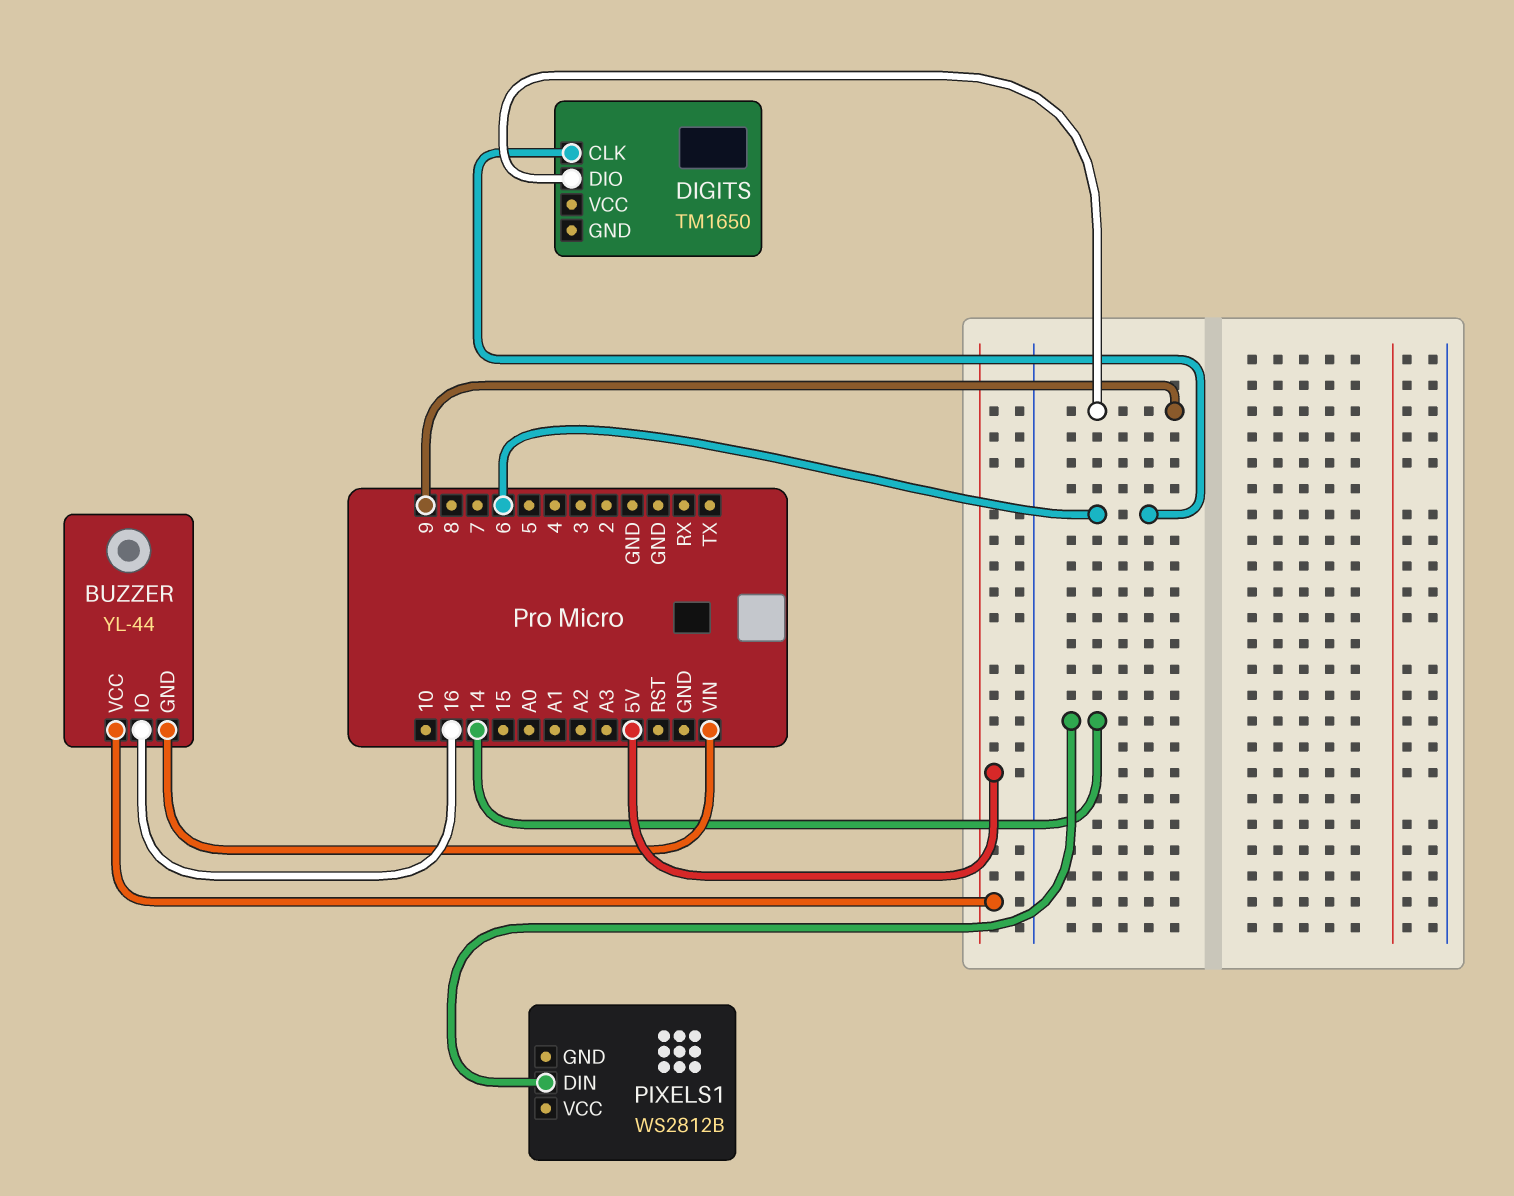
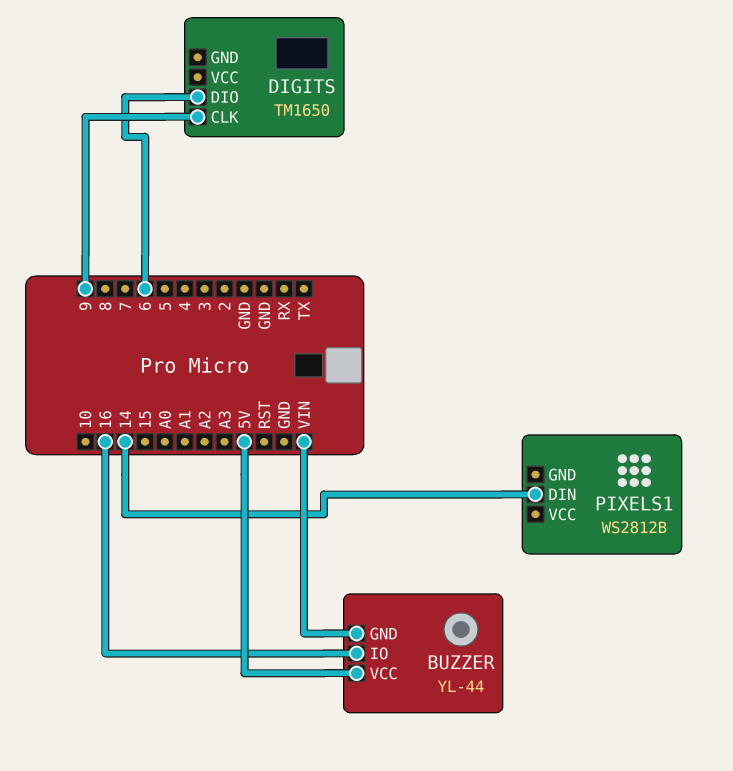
DIGITS pin CLK: 6 -> 9
DIGITS pin DIO: 9 -> 6

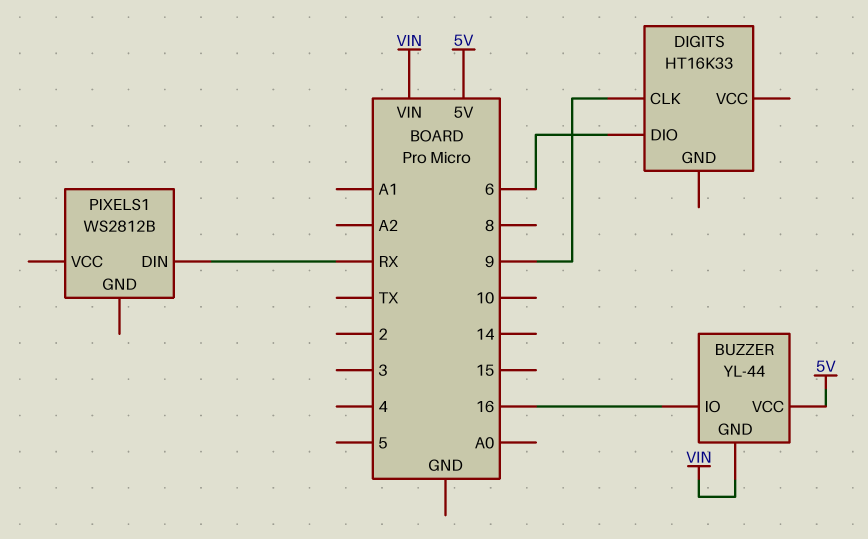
DIGITS: TM1650 -> HT16K33
PIXELS1 pin DIN: 14 -> RX

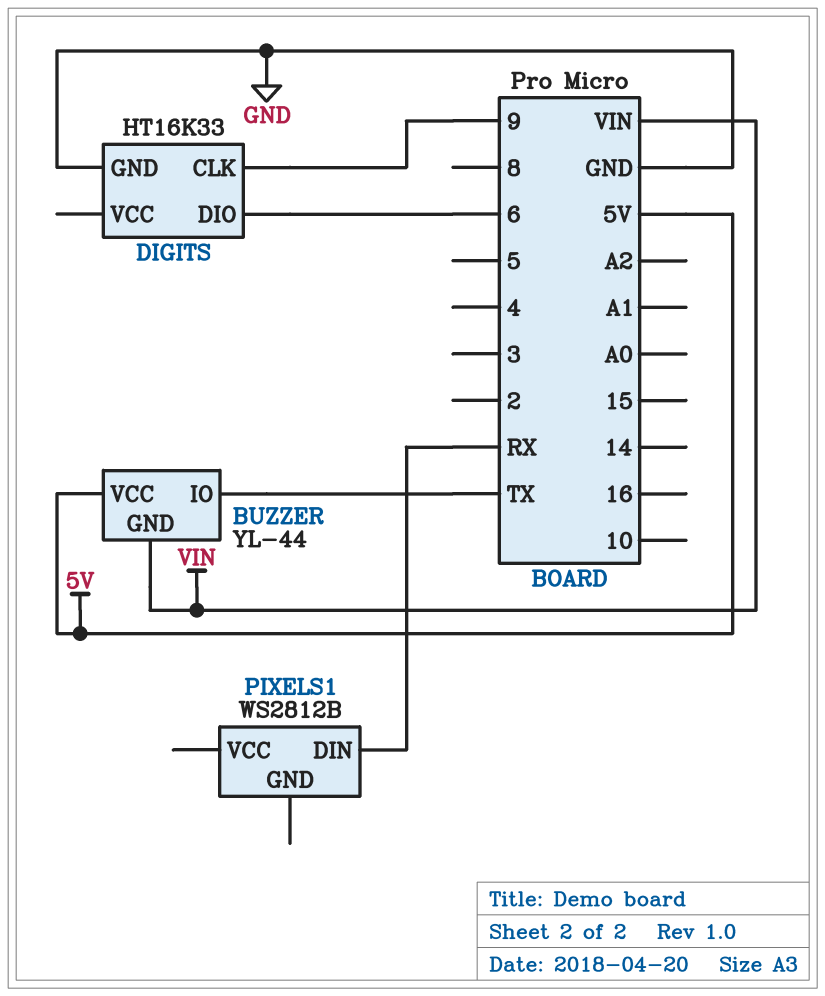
BUZZER pin IO: 16 -> TX
DIGITS pin GND: none -> GND

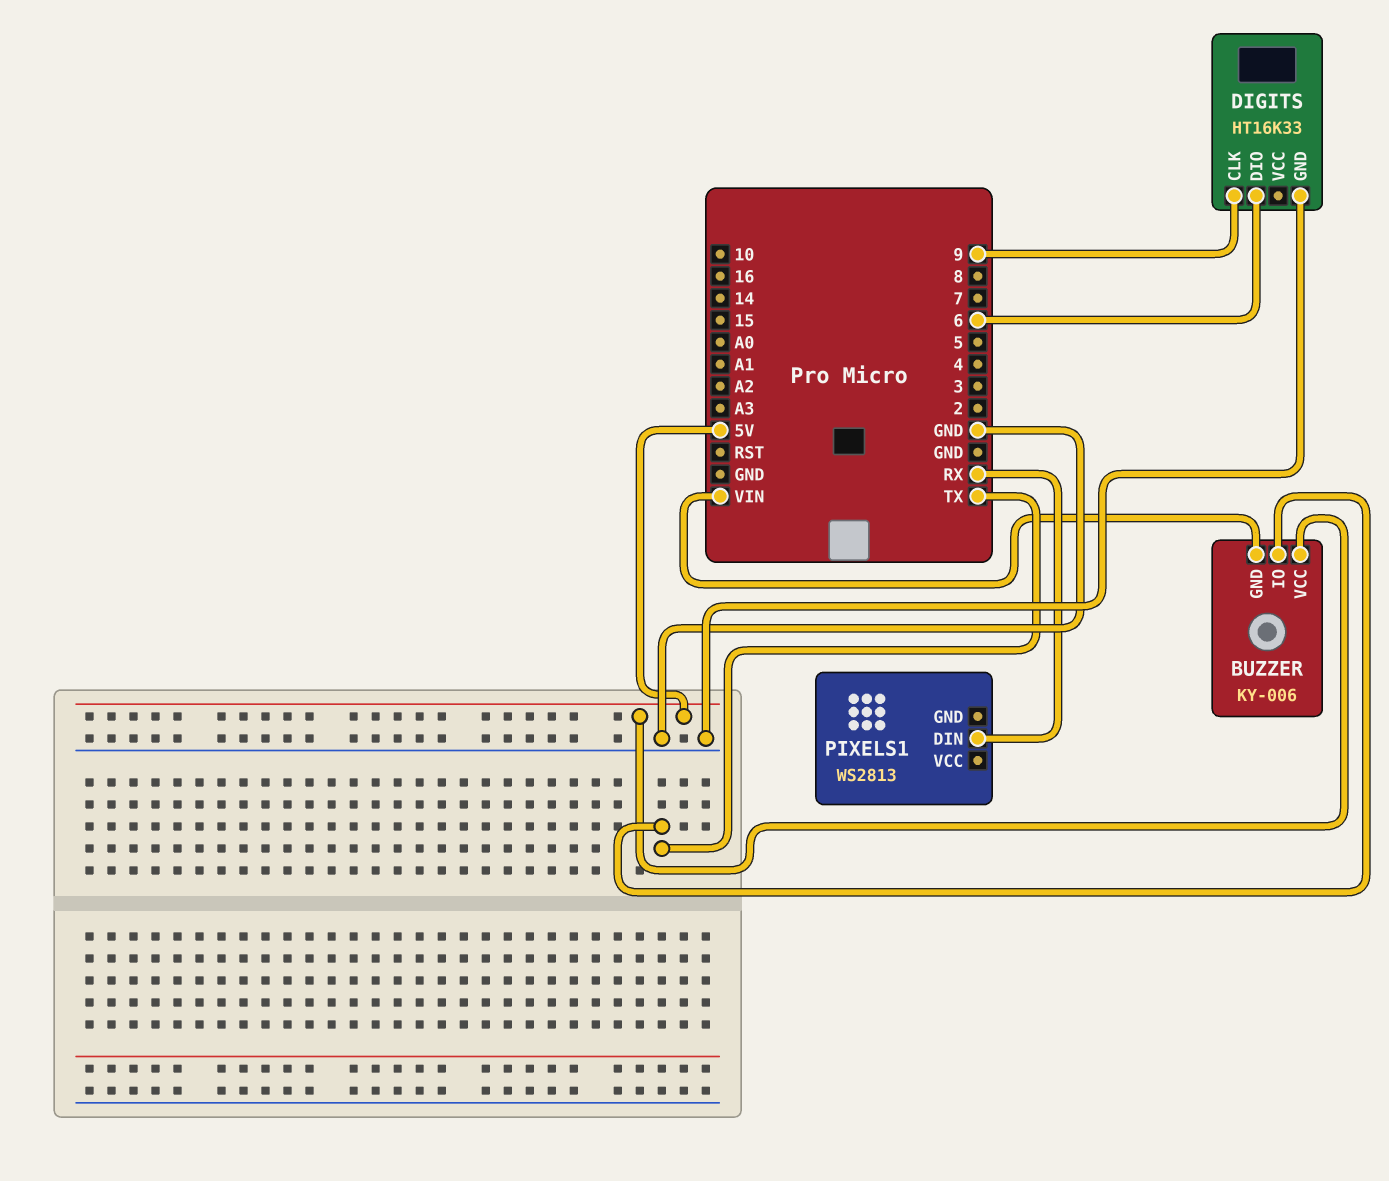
BUZZER: YL-44 -> KY-006
PIXELS1: WS2812B -> WS2813

